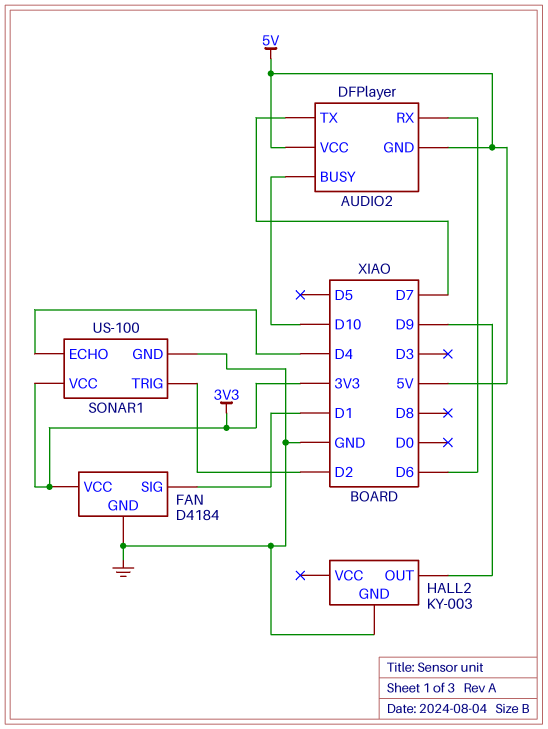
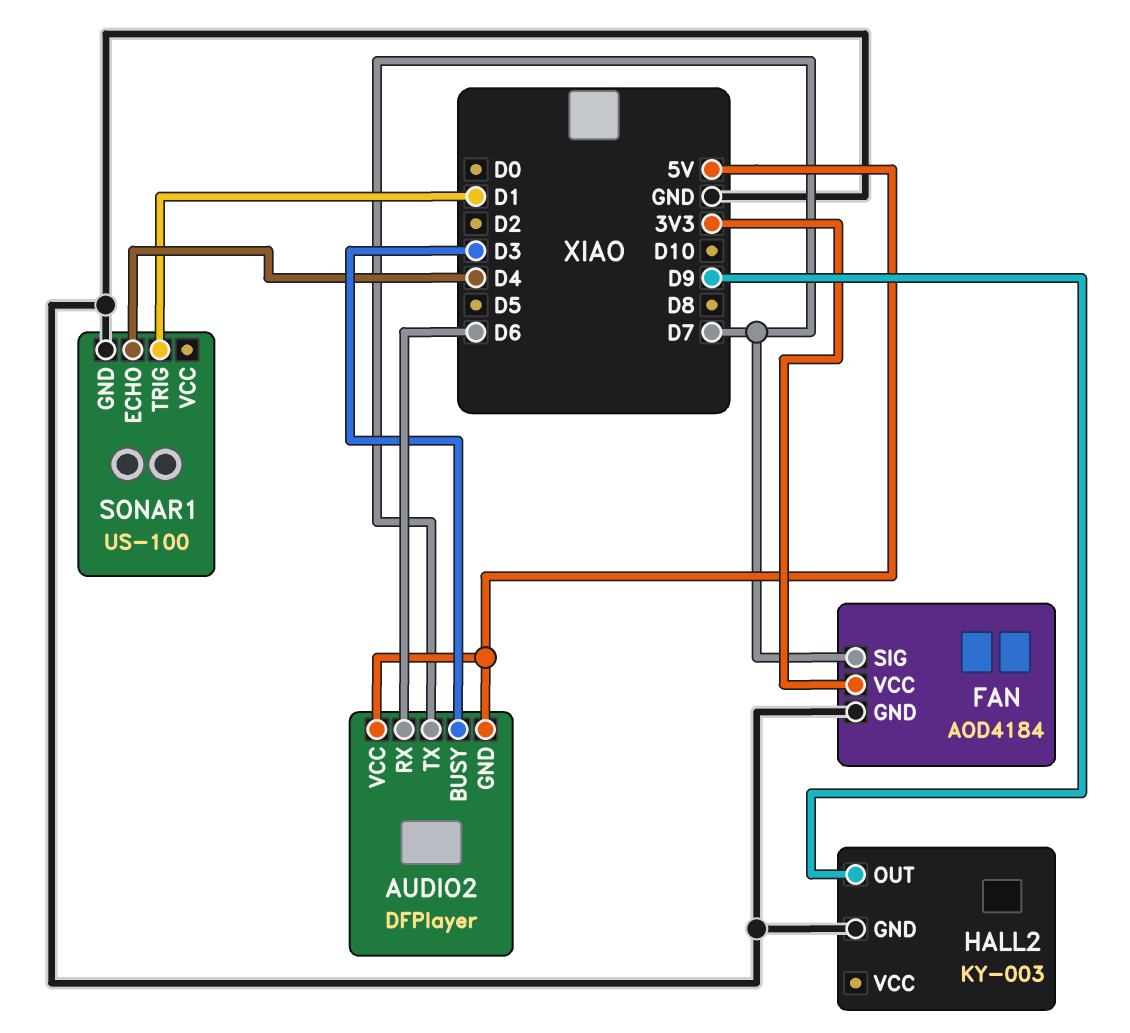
AUDIO2 pin BUSY: D10 -> D3
FAN: D4184 -> AOD4184
FAN pin SIG: D1 -> D7
SONAR1 pin TRIG: D2 -> D1
SONAR1 pin VCC: 3V3 -> none

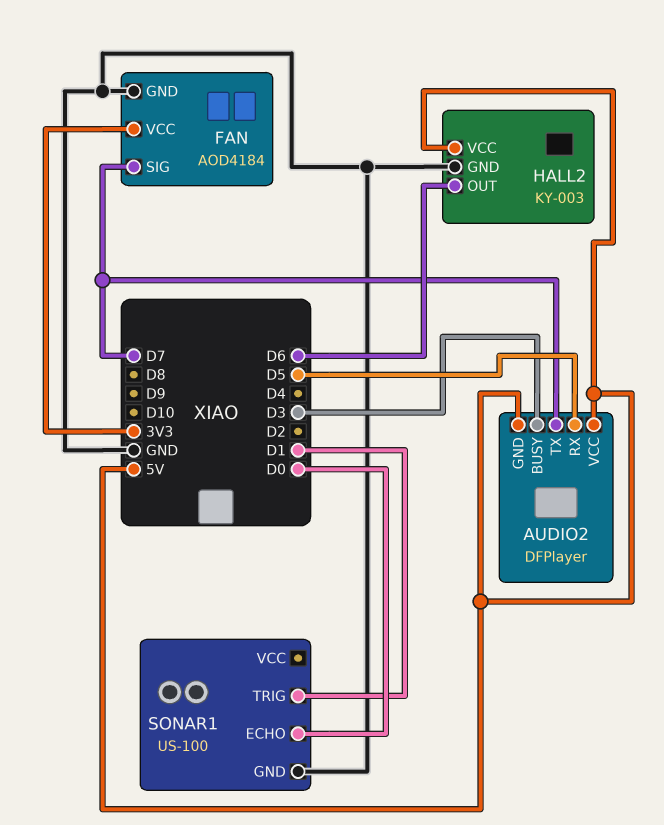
AUDIO2 pin RX: D6 -> D5
HALL2 pin OUT: D9 -> D6
HALL2 pin VCC: none -> 5V
SONAR1 pin ECHO: D4 -> D0

